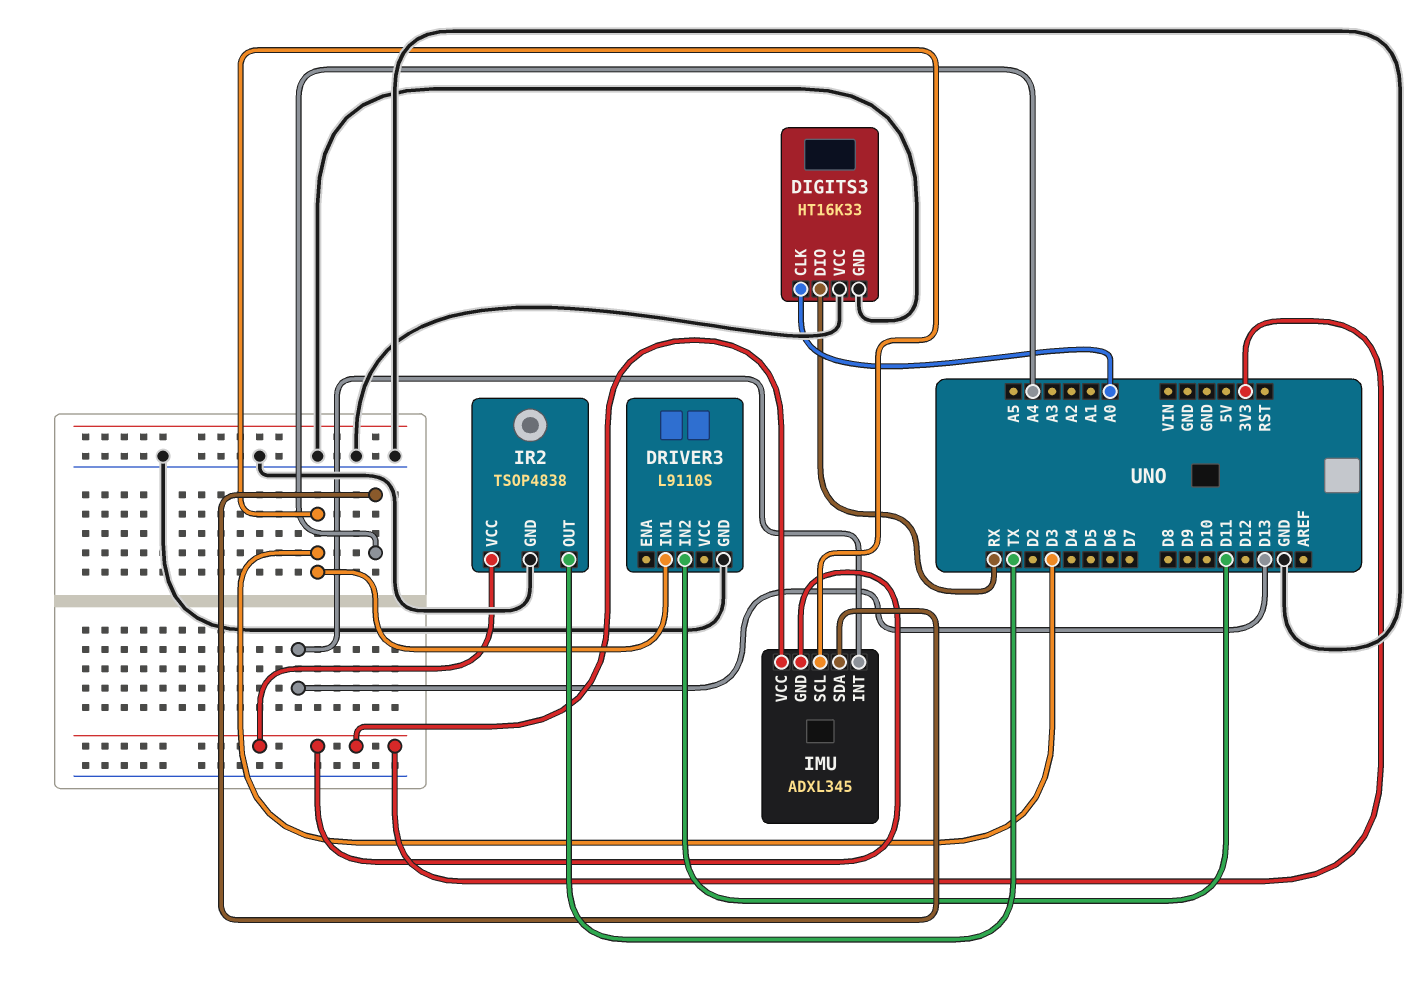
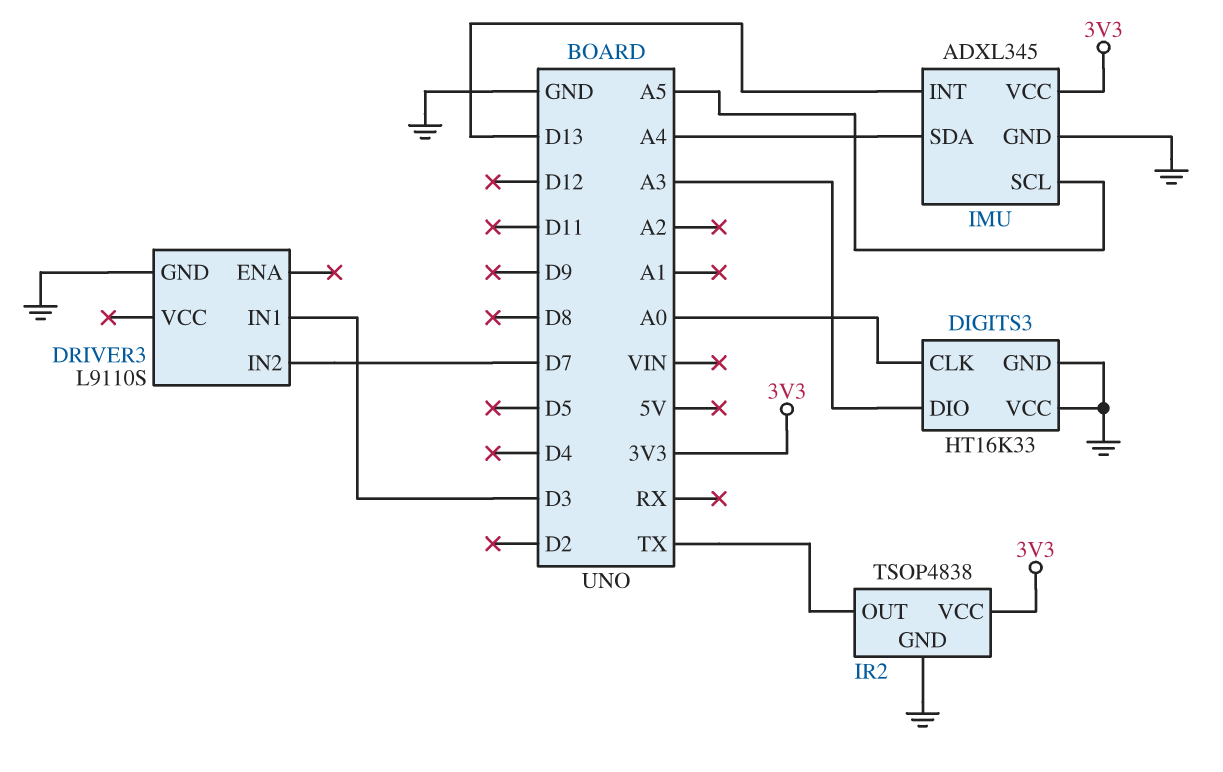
DIGITS3 pin DIO: RX -> A3
DRIVER3 pin IN2: D11 -> D7
IMU pin GND: 3V3 -> GND
IMU pin SCL: D3 -> A5

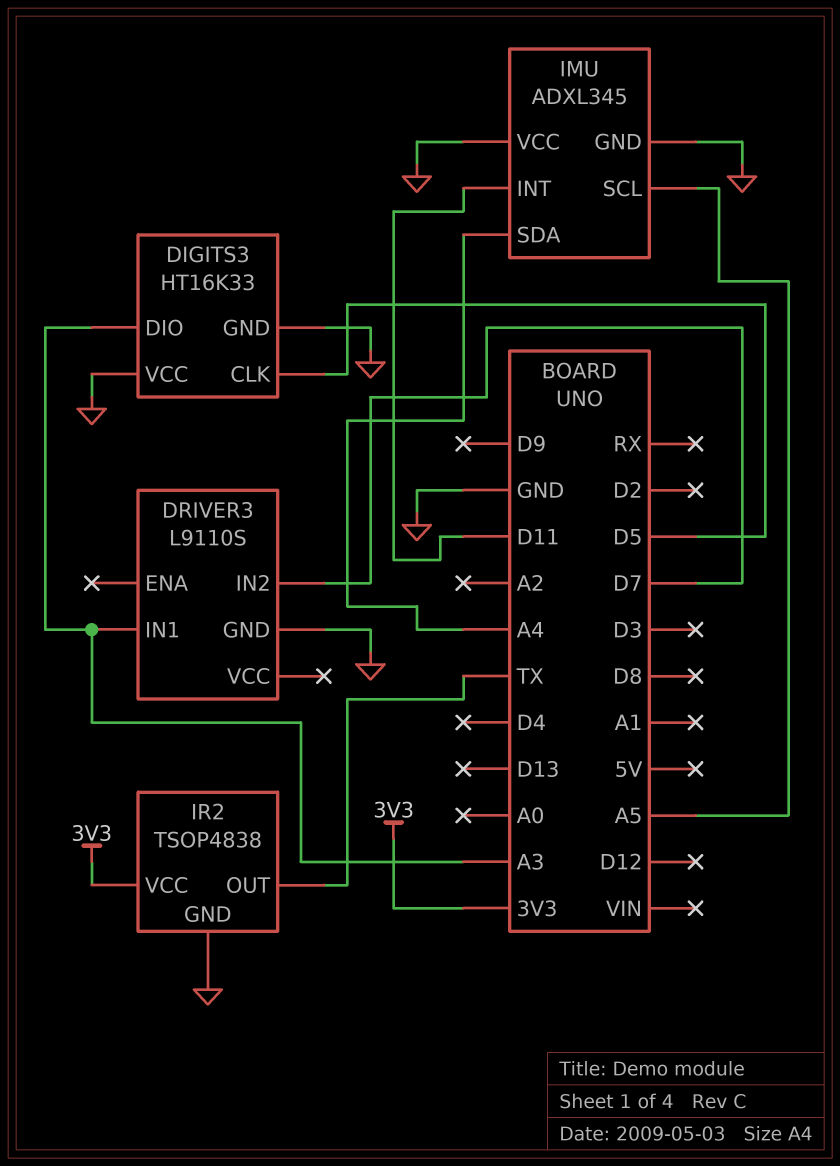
DIGITS3 pin CLK: A0 -> D5
DRIVER3 pin IN1: D3 -> A3
IMU pin INT: D13 -> D11
IMU pin VCC: 3V3 -> GND

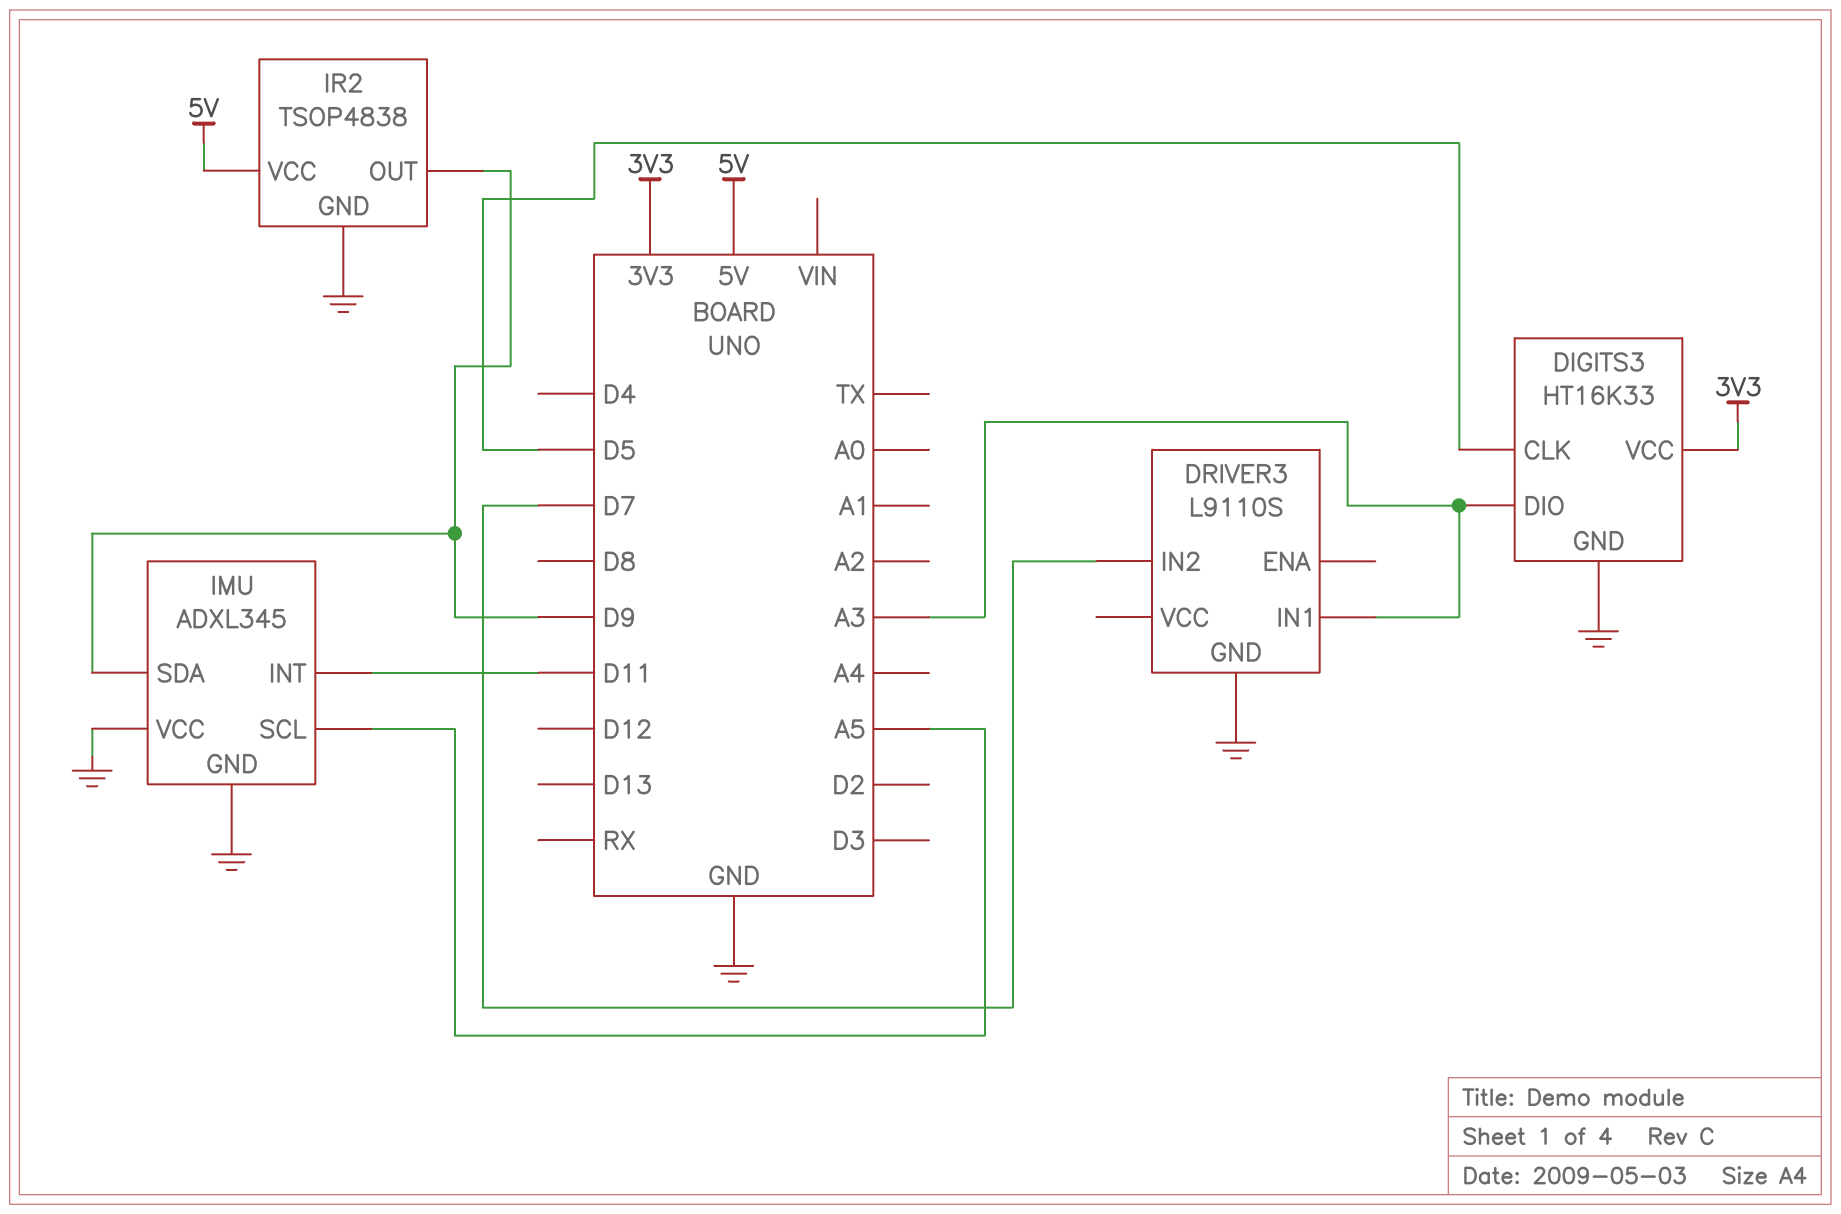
DIGITS3 pin VCC: GND -> 3V3
IMU pin SDA: A4 -> D9
IR2 pin OUT: TX -> D9
IR2 pin VCC: 3V3 -> 5V

